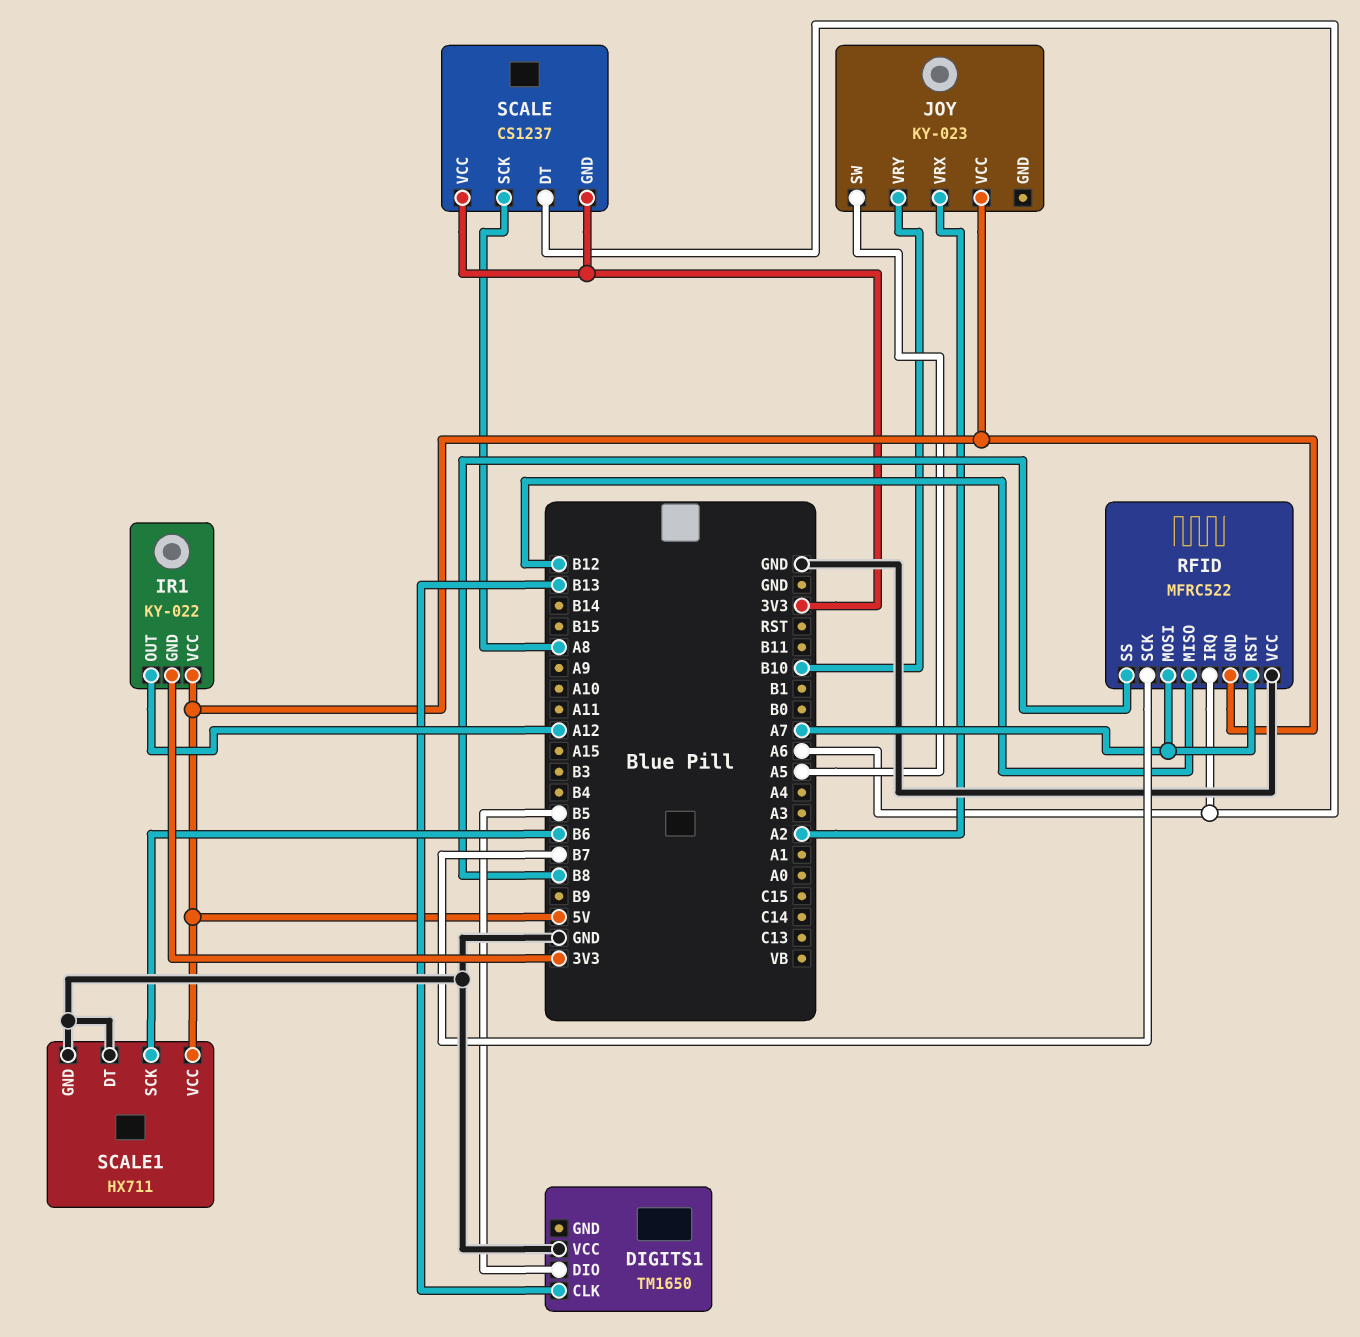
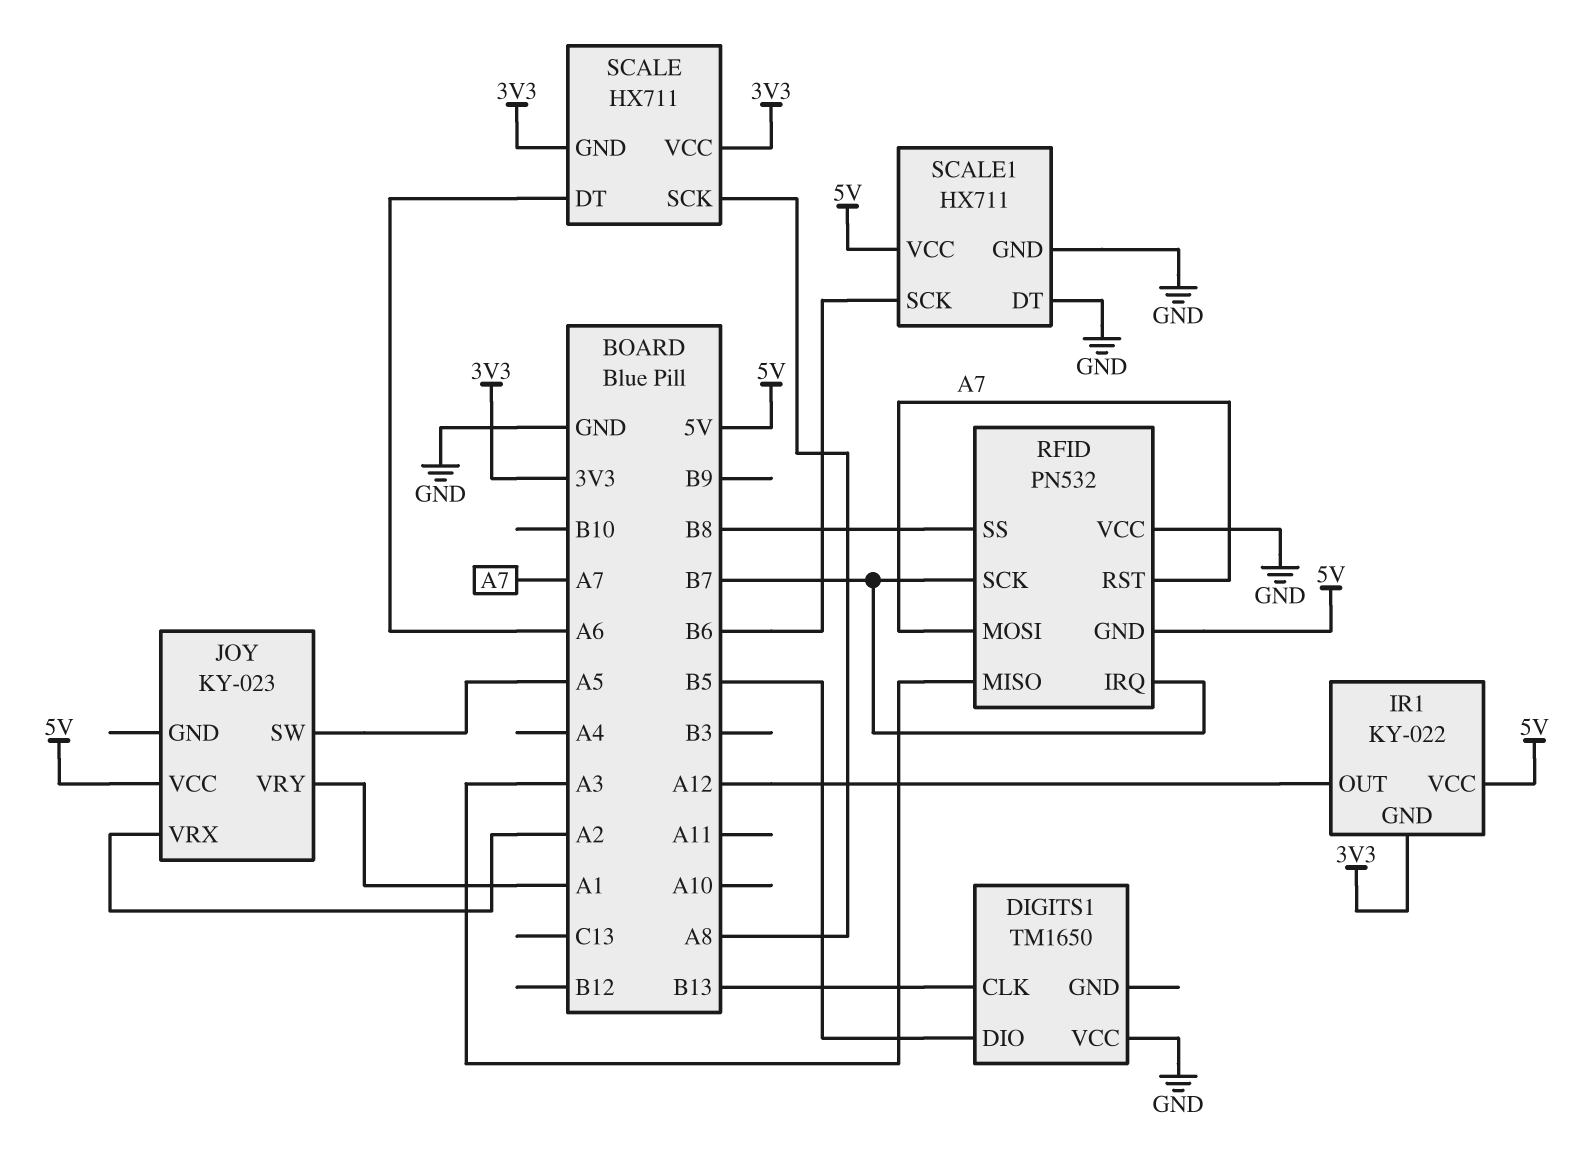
JOY pin VRY: B10 -> A1
RFID: MFRC522 -> PN532
RFID pin IRQ: A6 -> B7
RFID pin MISO: B12 -> A3
SCALE: CS1237 -> HX711

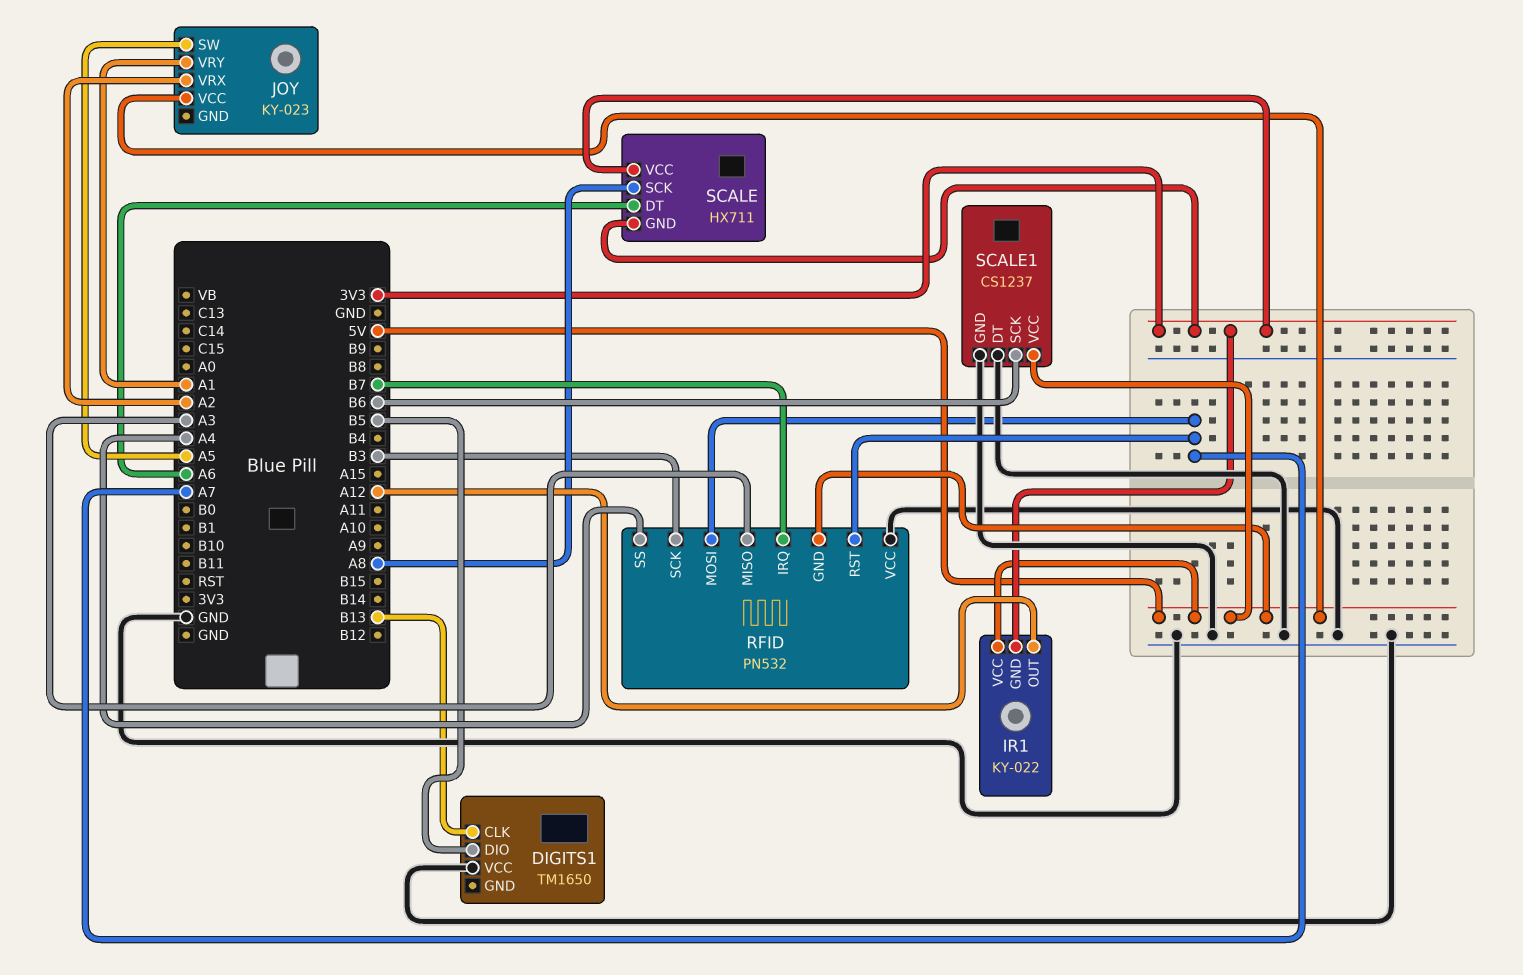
RFID pin SCK: B7 -> B3
RFID pin SS: B8 -> A4
SCALE1: HX711 -> CS1237

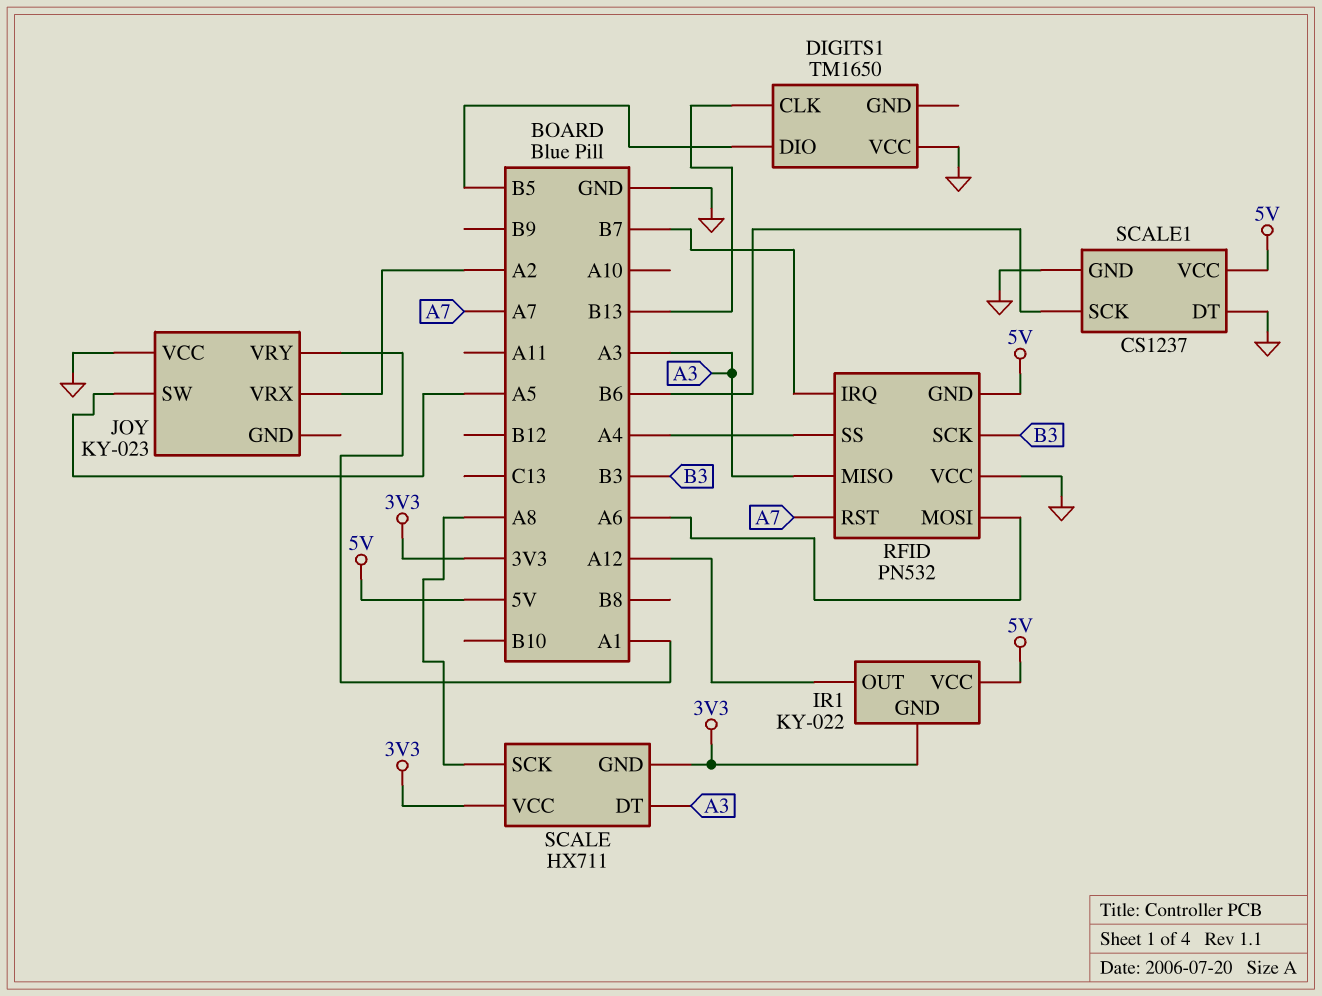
JOY pin VCC: 5V -> GND
RFID pin MOSI: A7 -> A6
SCALE pin DT: A6 -> A3

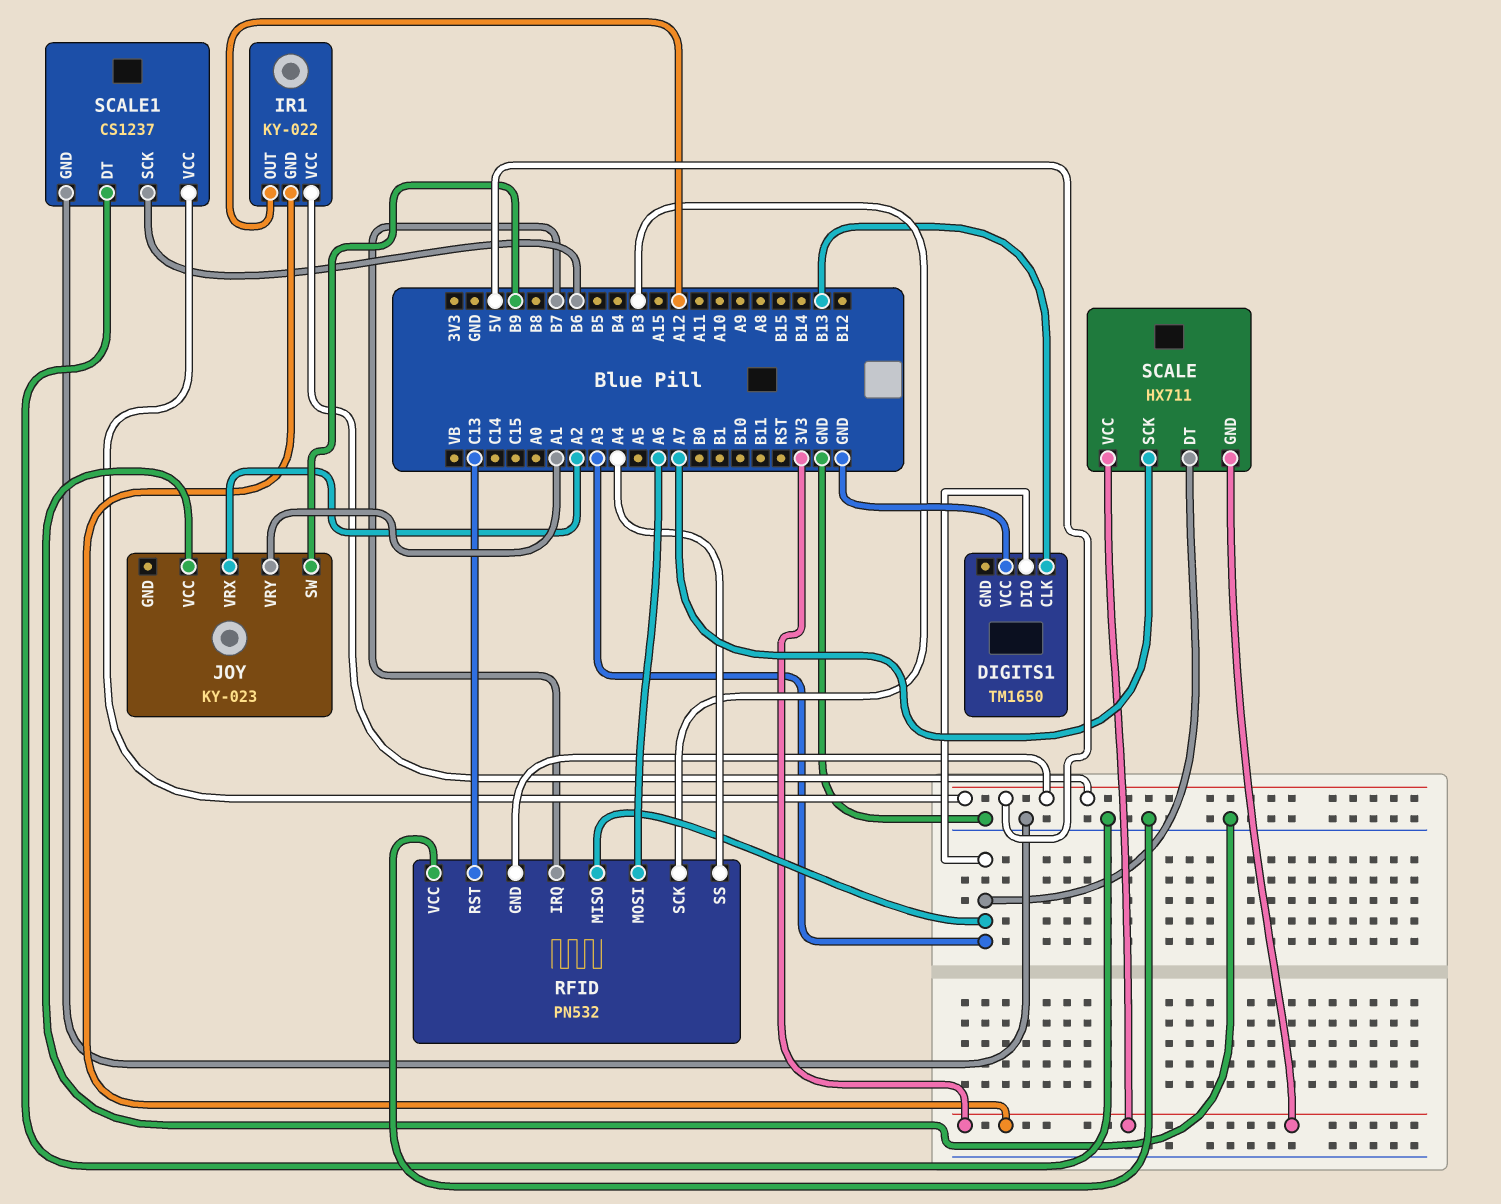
DIGITS1 pin DIO: B5 -> A3
JOY pin SW: A5 -> B9
RFID pin RST: A7 -> C13
SCALE pin SCK: A8 -> A7

